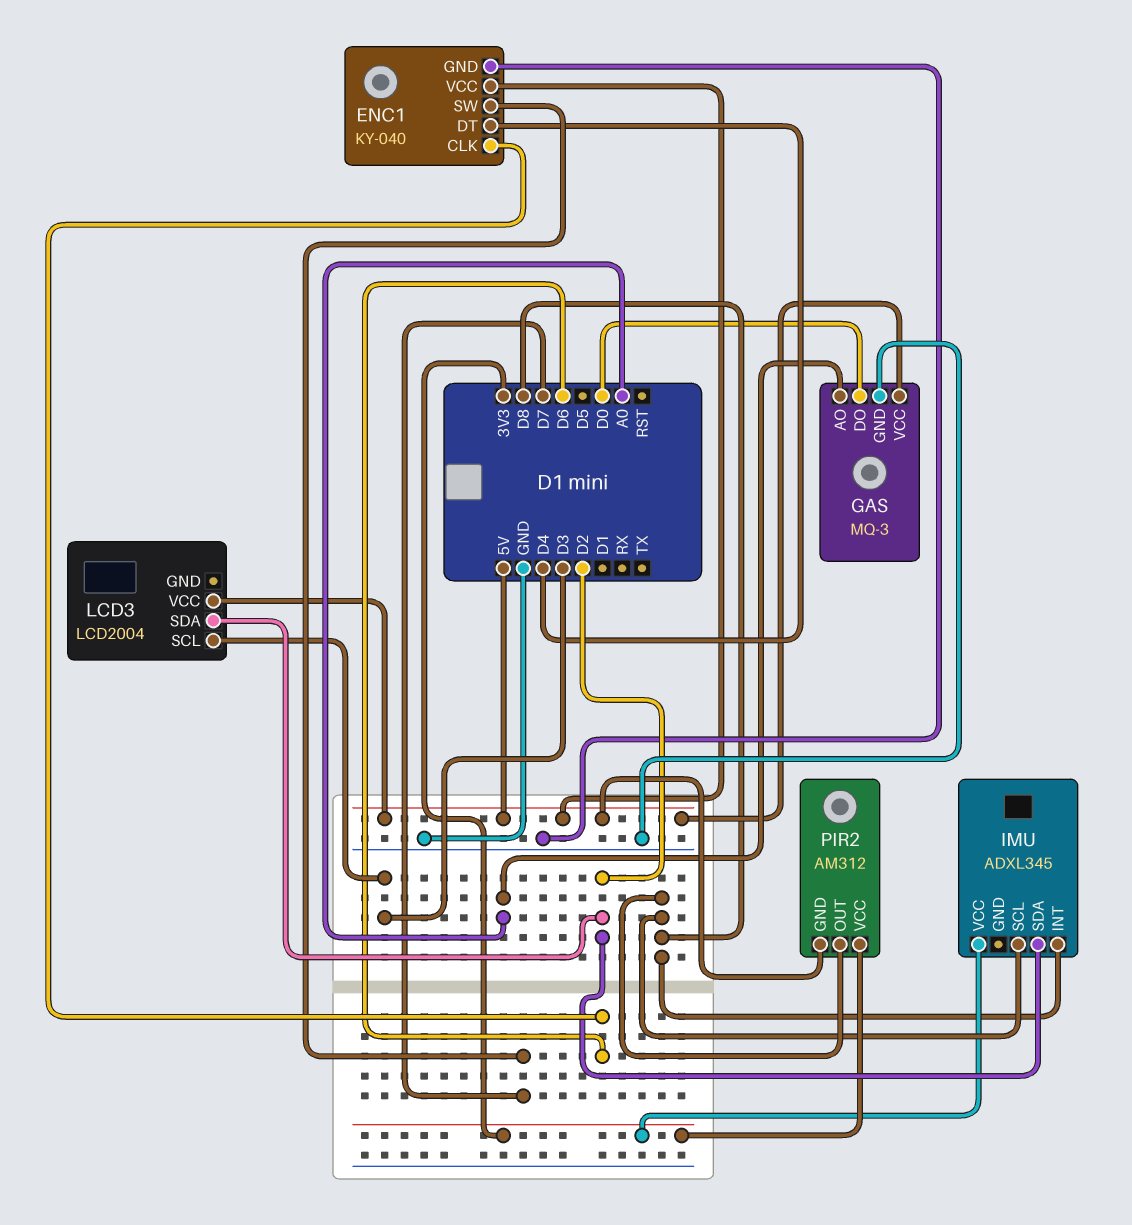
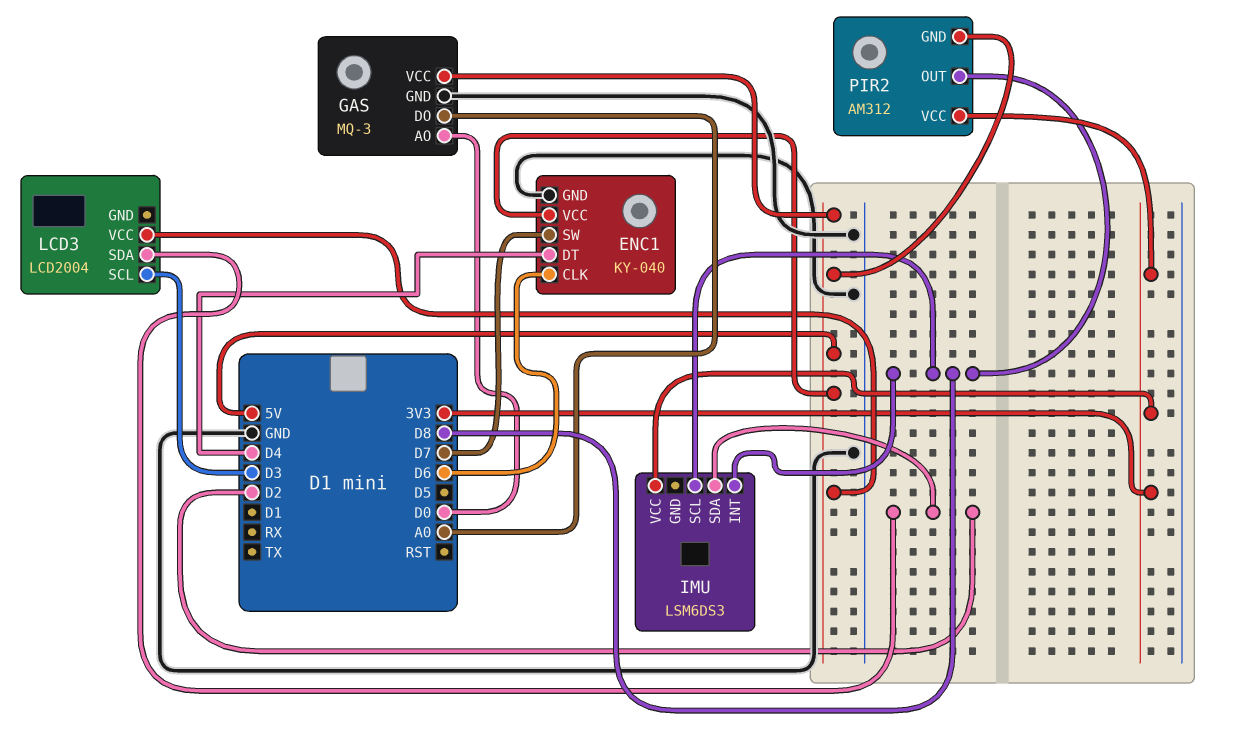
GAS pin AO: A0 -> D0
GAS pin DO: D0 -> A0
IMU: ADXL345 -> LSM6DS3

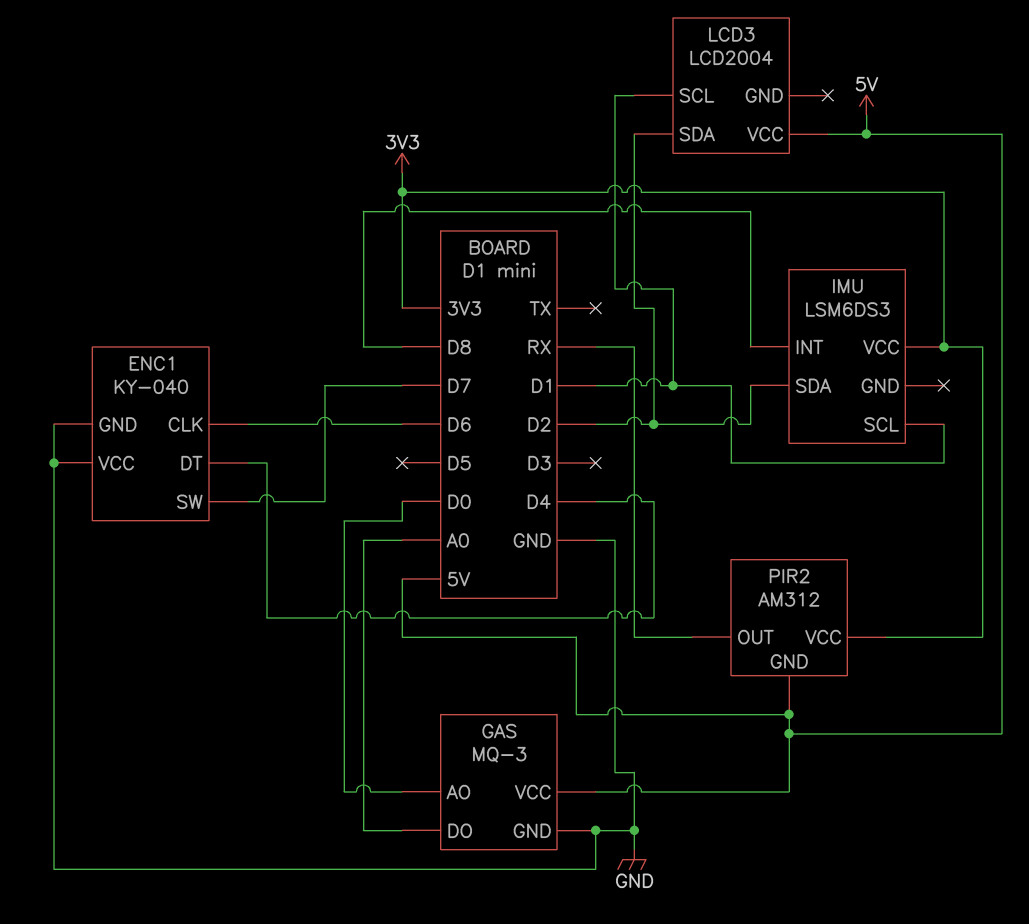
ENC1 pin VCC: 5V -> GND
IMU pin SCL: D8 -> D1
LCD3 pin SCL: D3 -> D1
PIR2 pin OUT: D8 -> RX

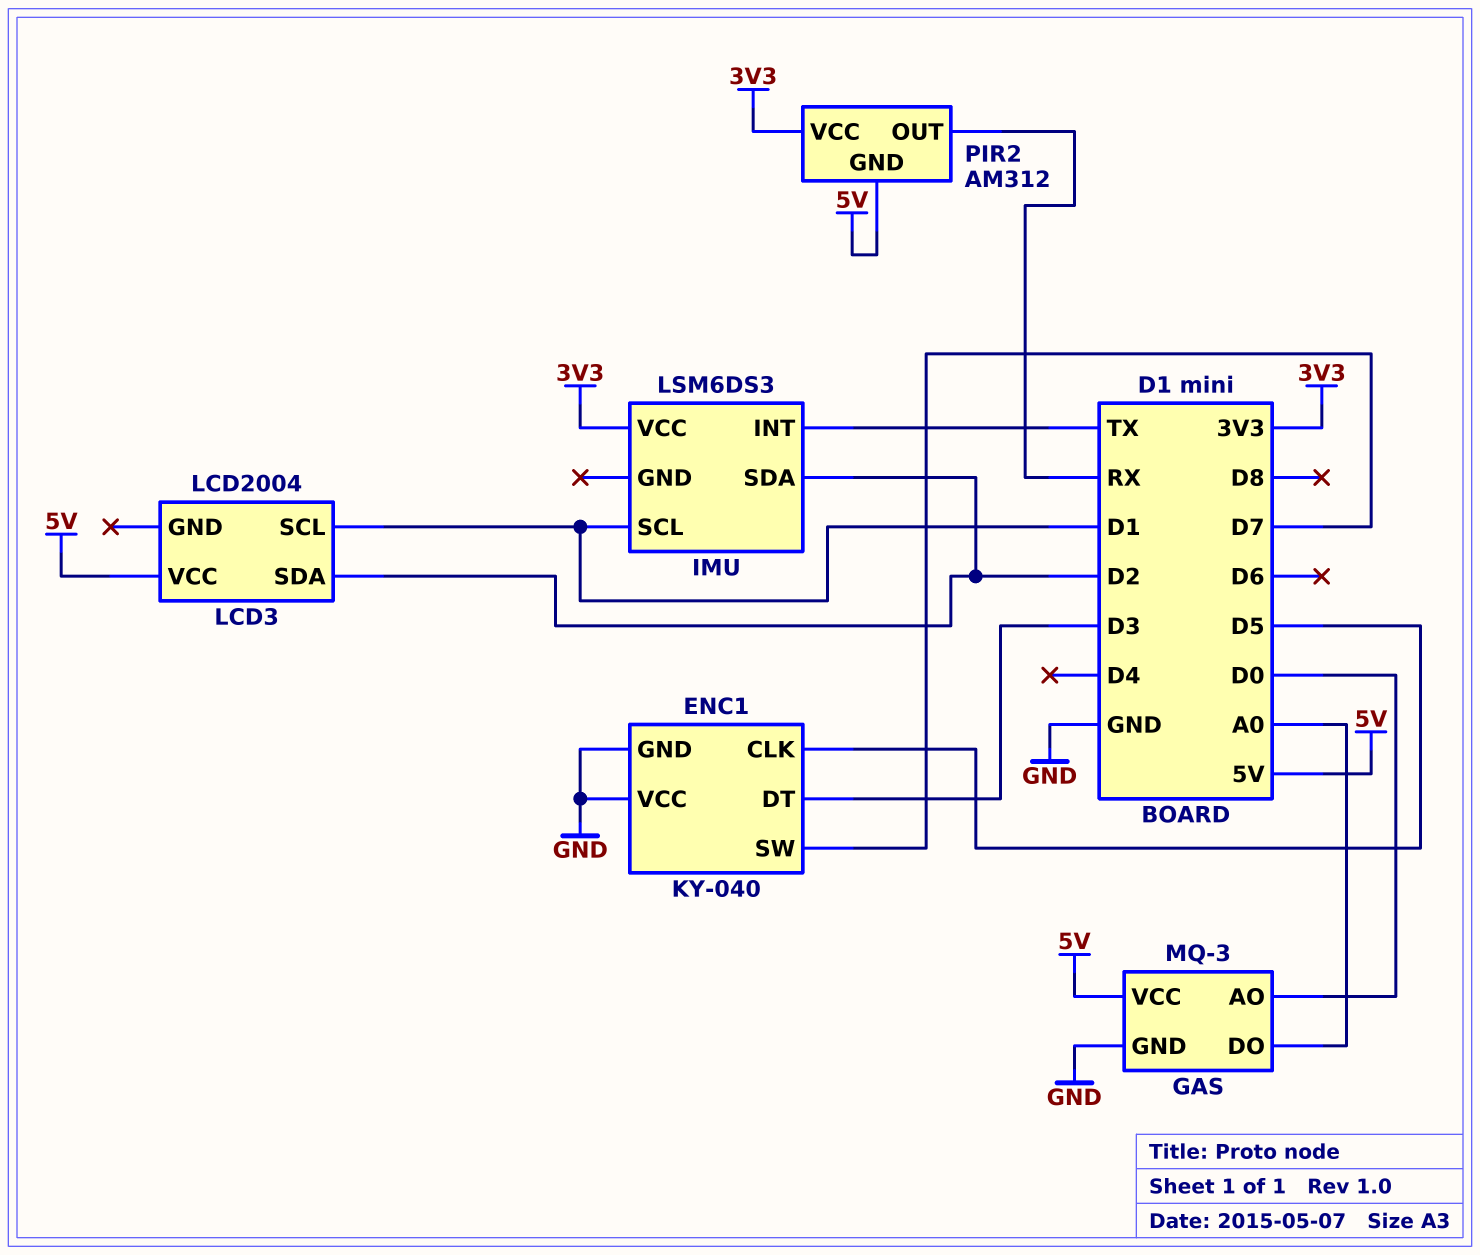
ENC1 pin CLK: D6 -> D5
ENC1 pin DT: D4 -> D3
IMU pin INT: D8 -> TX

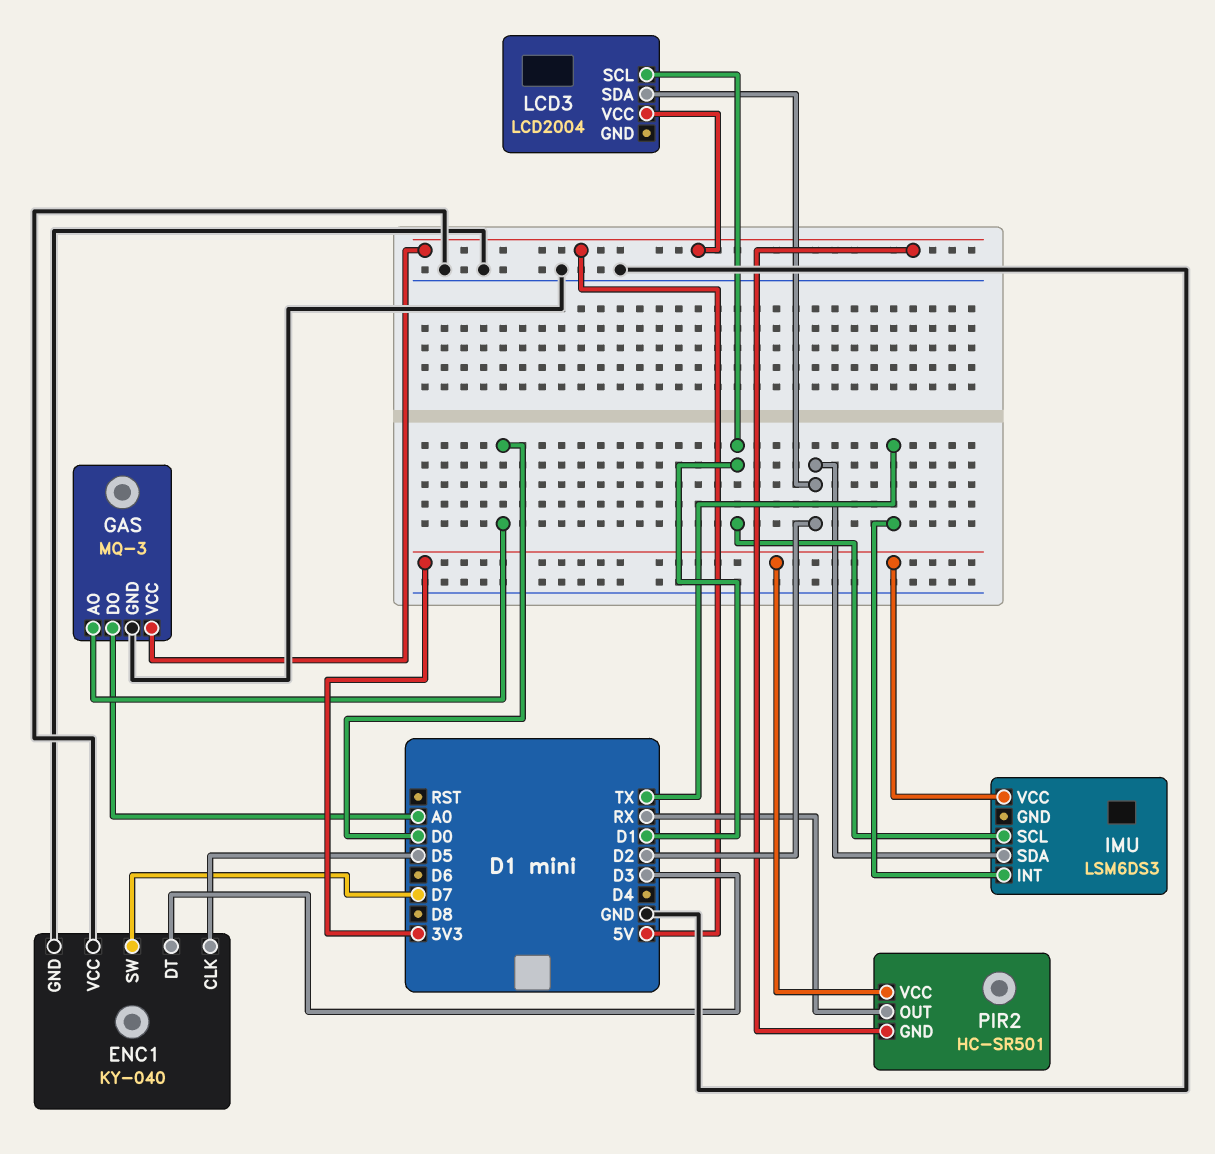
PIR2: AM312 -> HC-SR501

